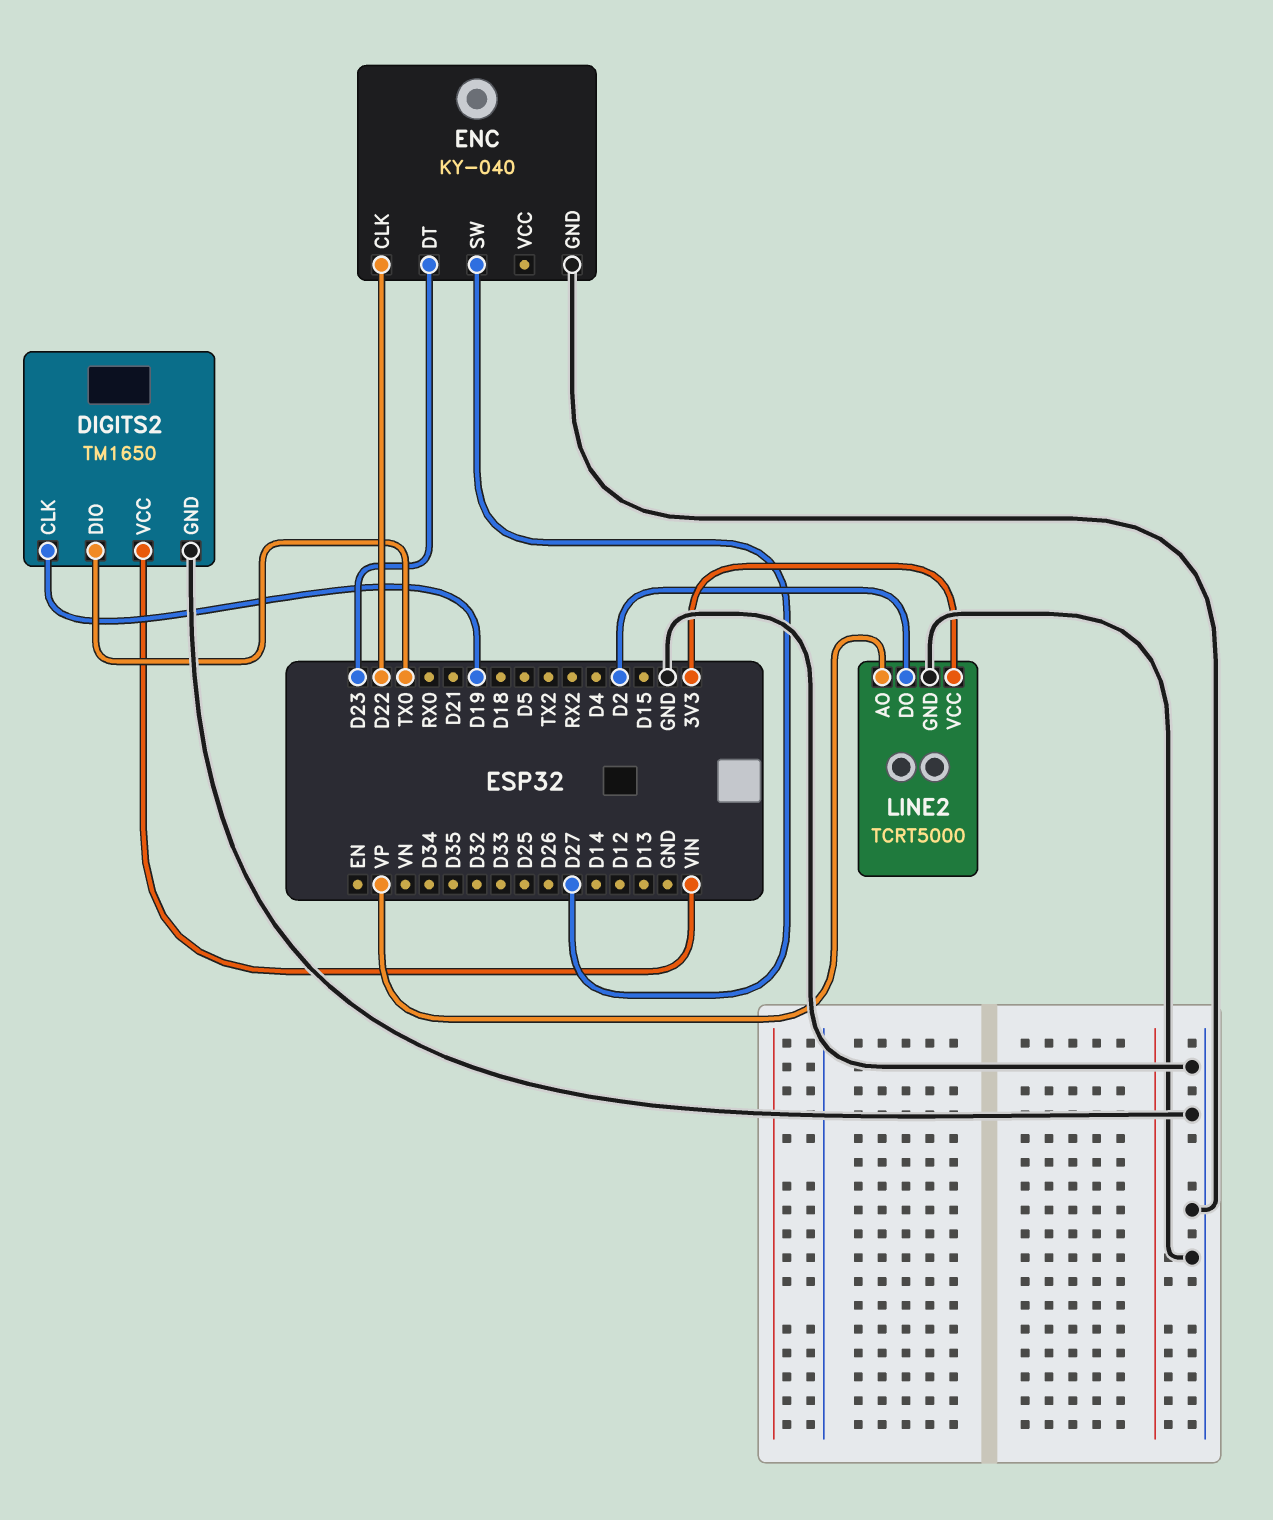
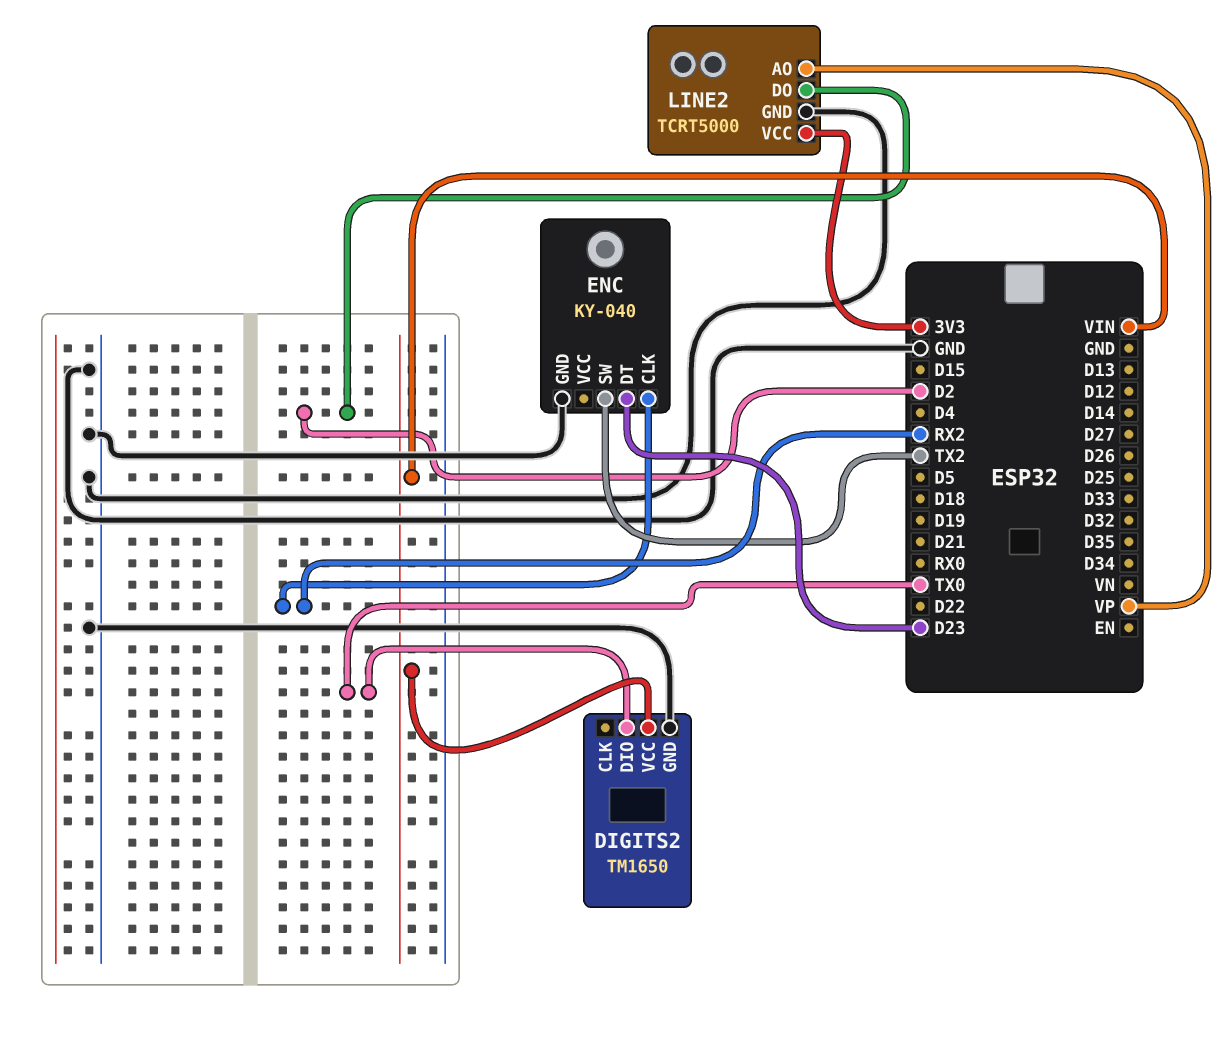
DIGITS2 pin CLK: D19 -> none
ENC pin CLK: D22 -> RX2
ENC pin SW: D27 -> TX2

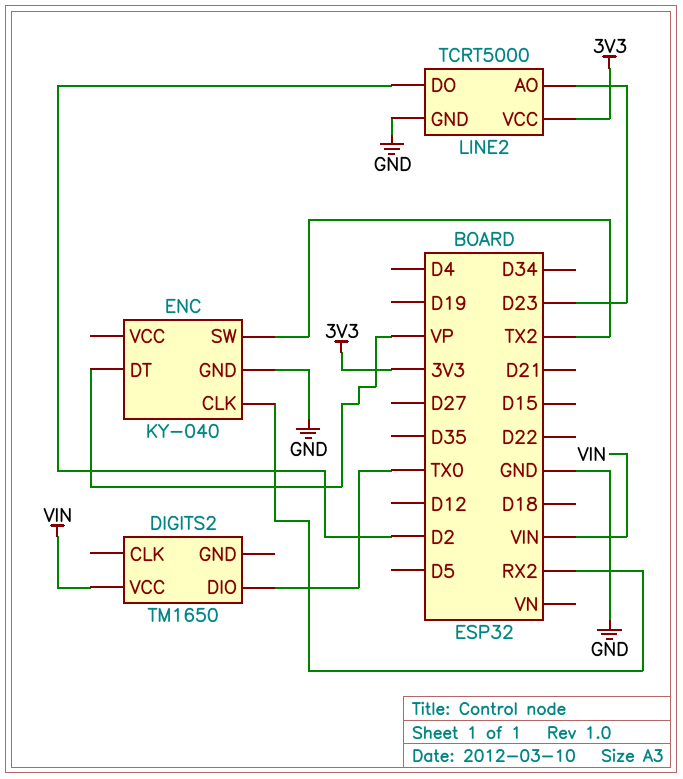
DIGITS2 pin GND: GND -> none
ENC pin DT: D23 -> VP
LINE2 pin AO: VP -> D23

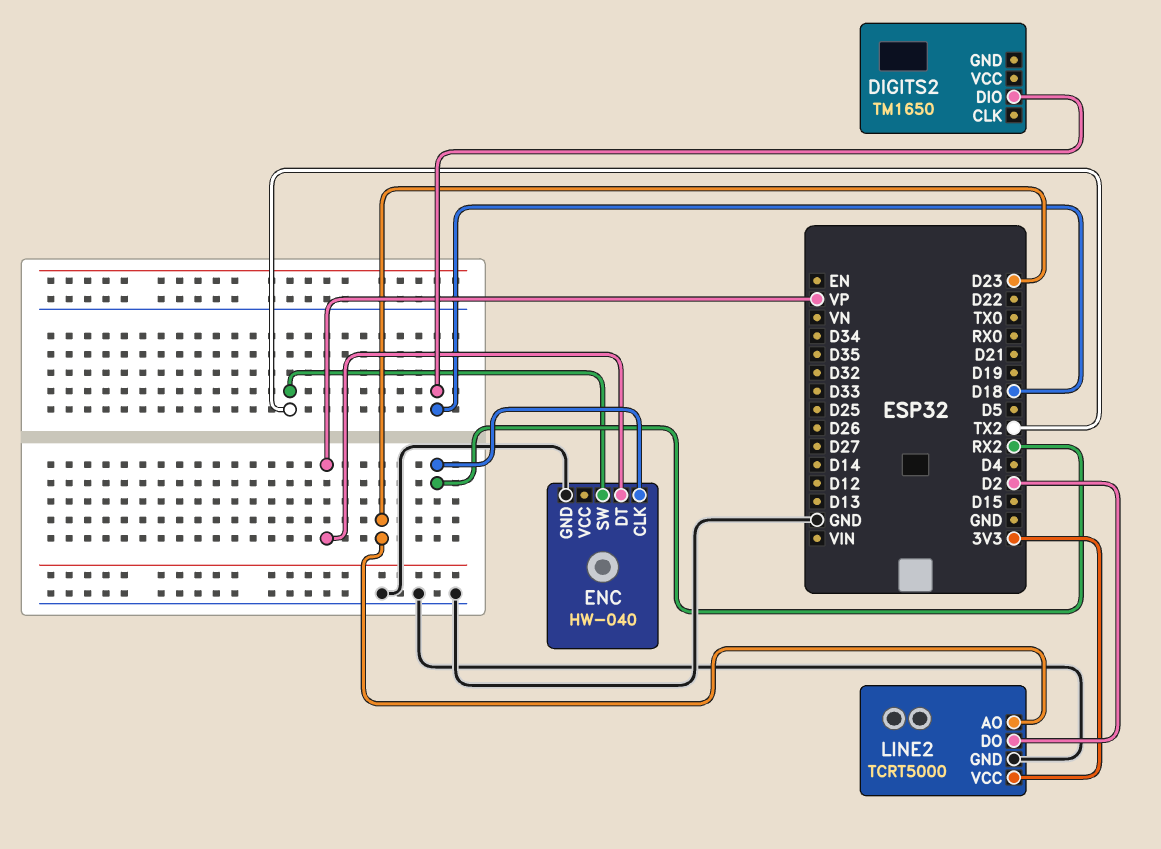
DIGITS2 pin DIO: TX0 -> D18
DIGITS2 pin VCC: VIN -> none
ENC: KY-040 -> HW-040

